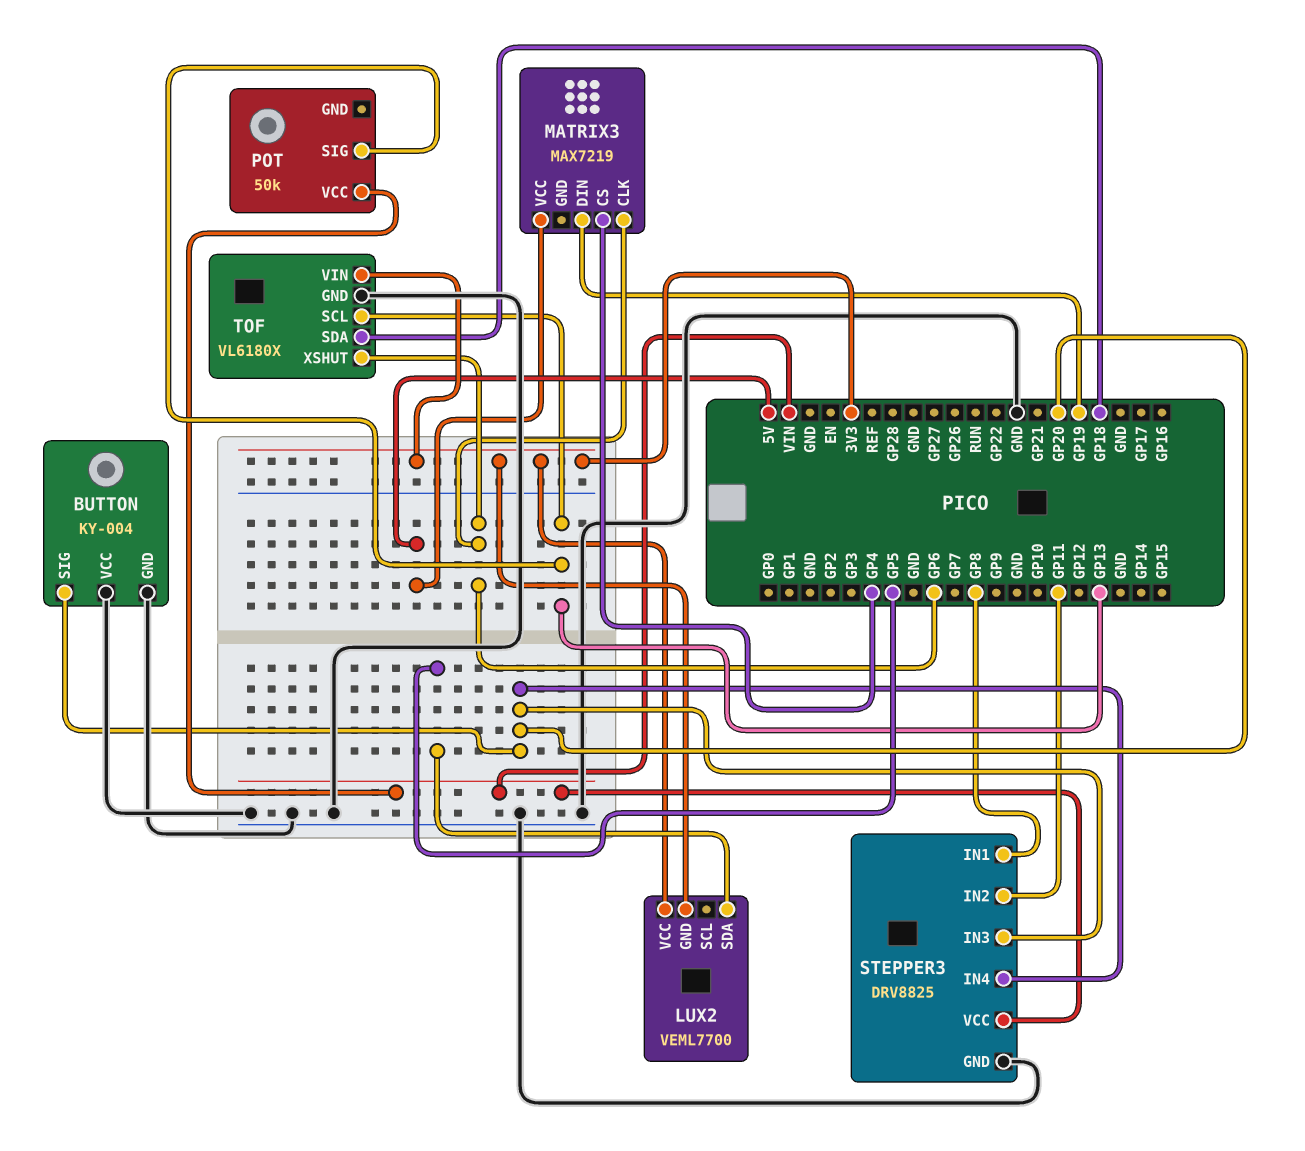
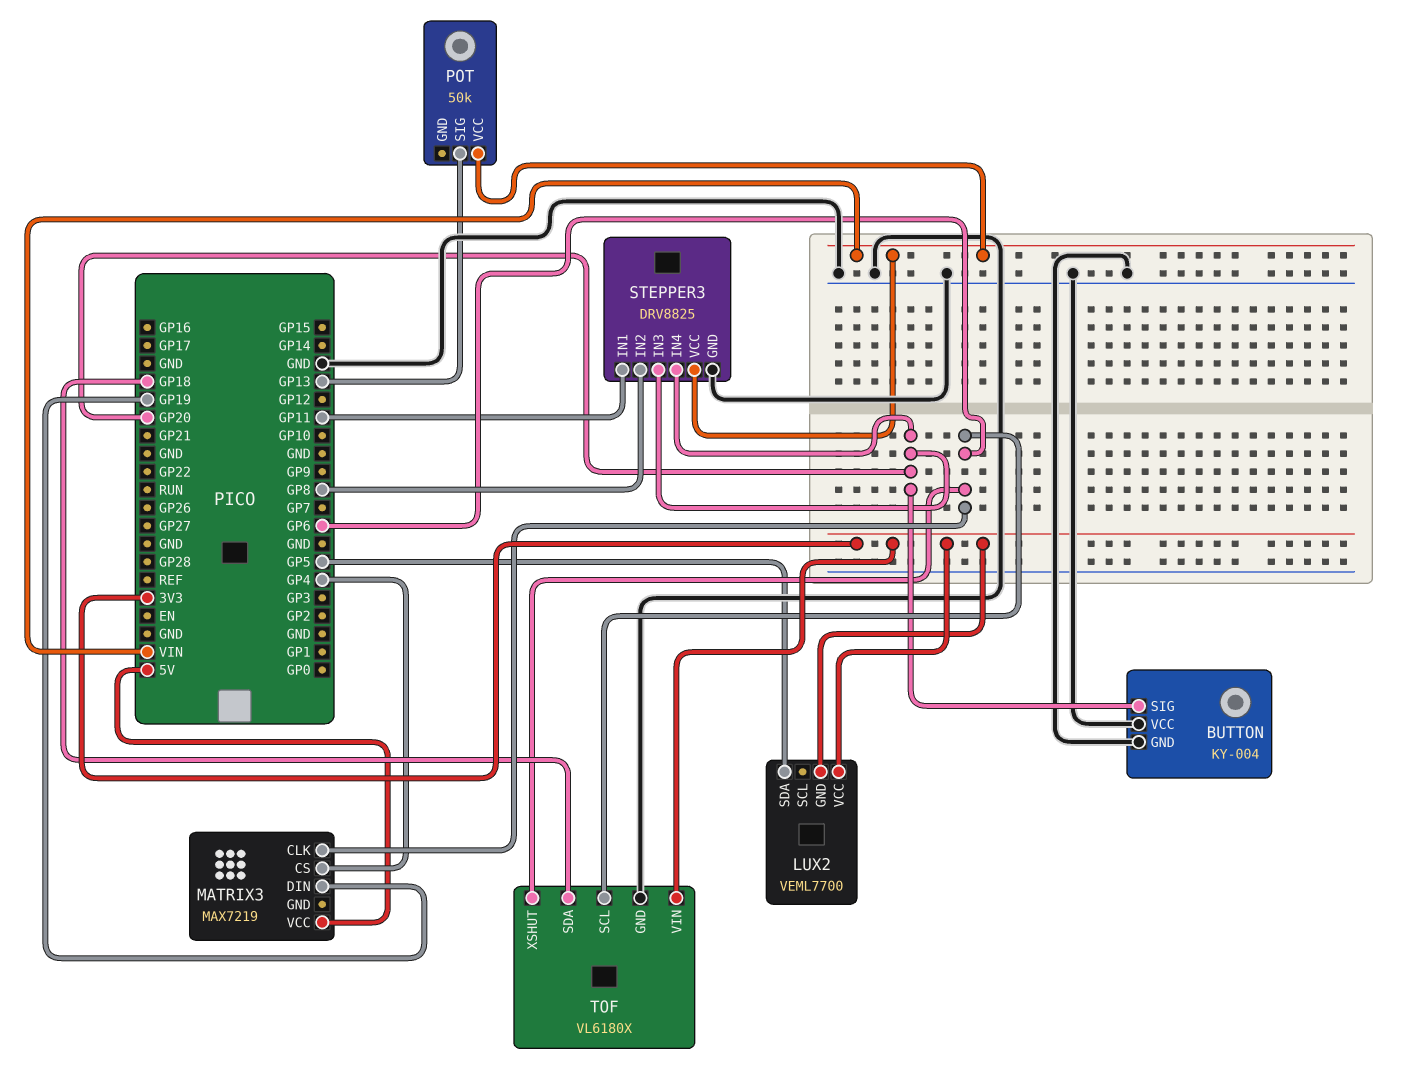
STEPPER3 pin IN1: GP8 -> GP11
STEPPER3 pin IN2: GP11 -> GP8
TOF pin SCL: GP13 -> GP6

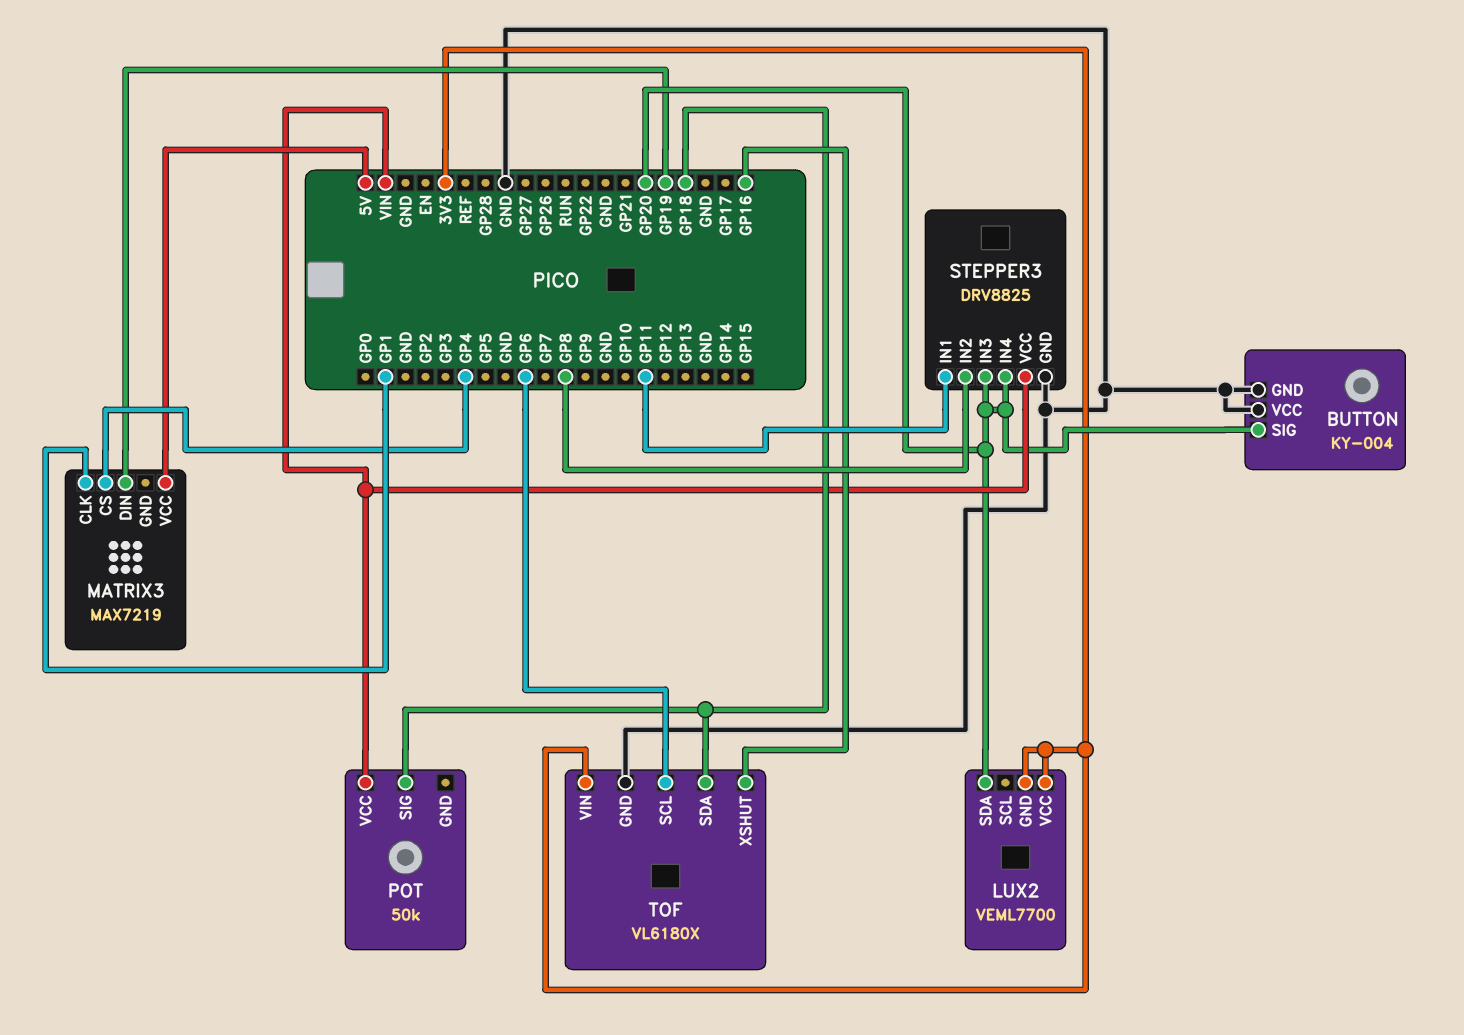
LUX2 pin SDA: GP5 -> GP20
MATRIX3 pin CLK: GP6 -> GP1
POT pin SIG: GP13 -> GP18
TOF pin XSHUT: GP6 -> GP16

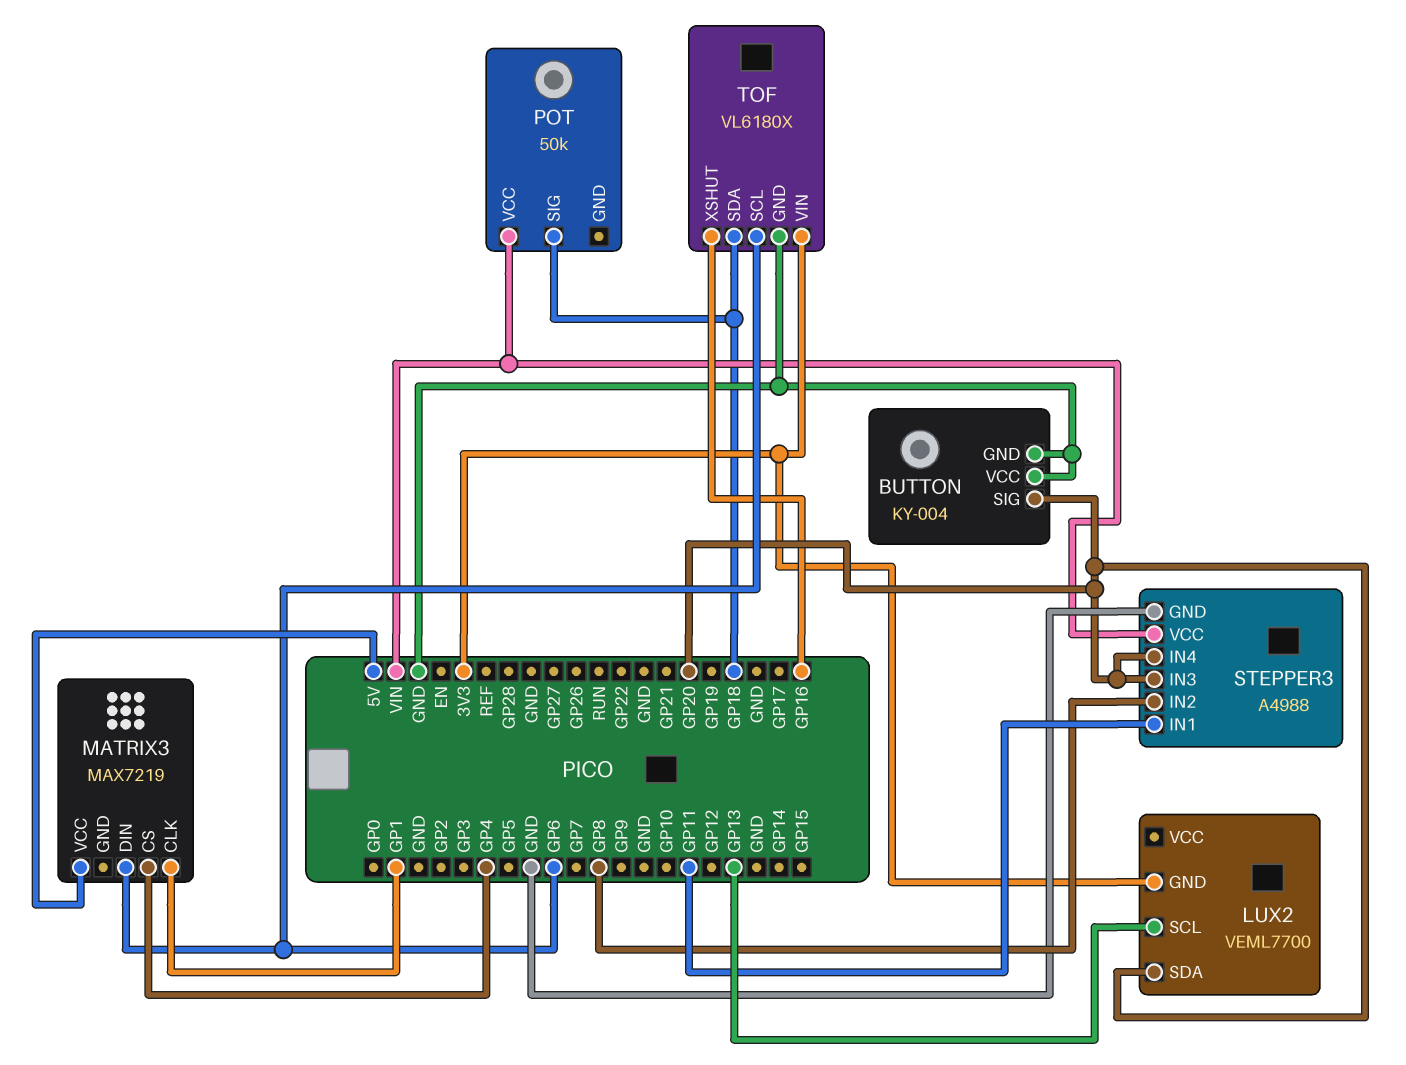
LUX2 pin SCL: none -> GP13
LUX2 pin VCC: 3V3 -> none
MATRIX3 pin DIN: GP19 -> GP6
STEPPER3: DRV8825 -> A4988

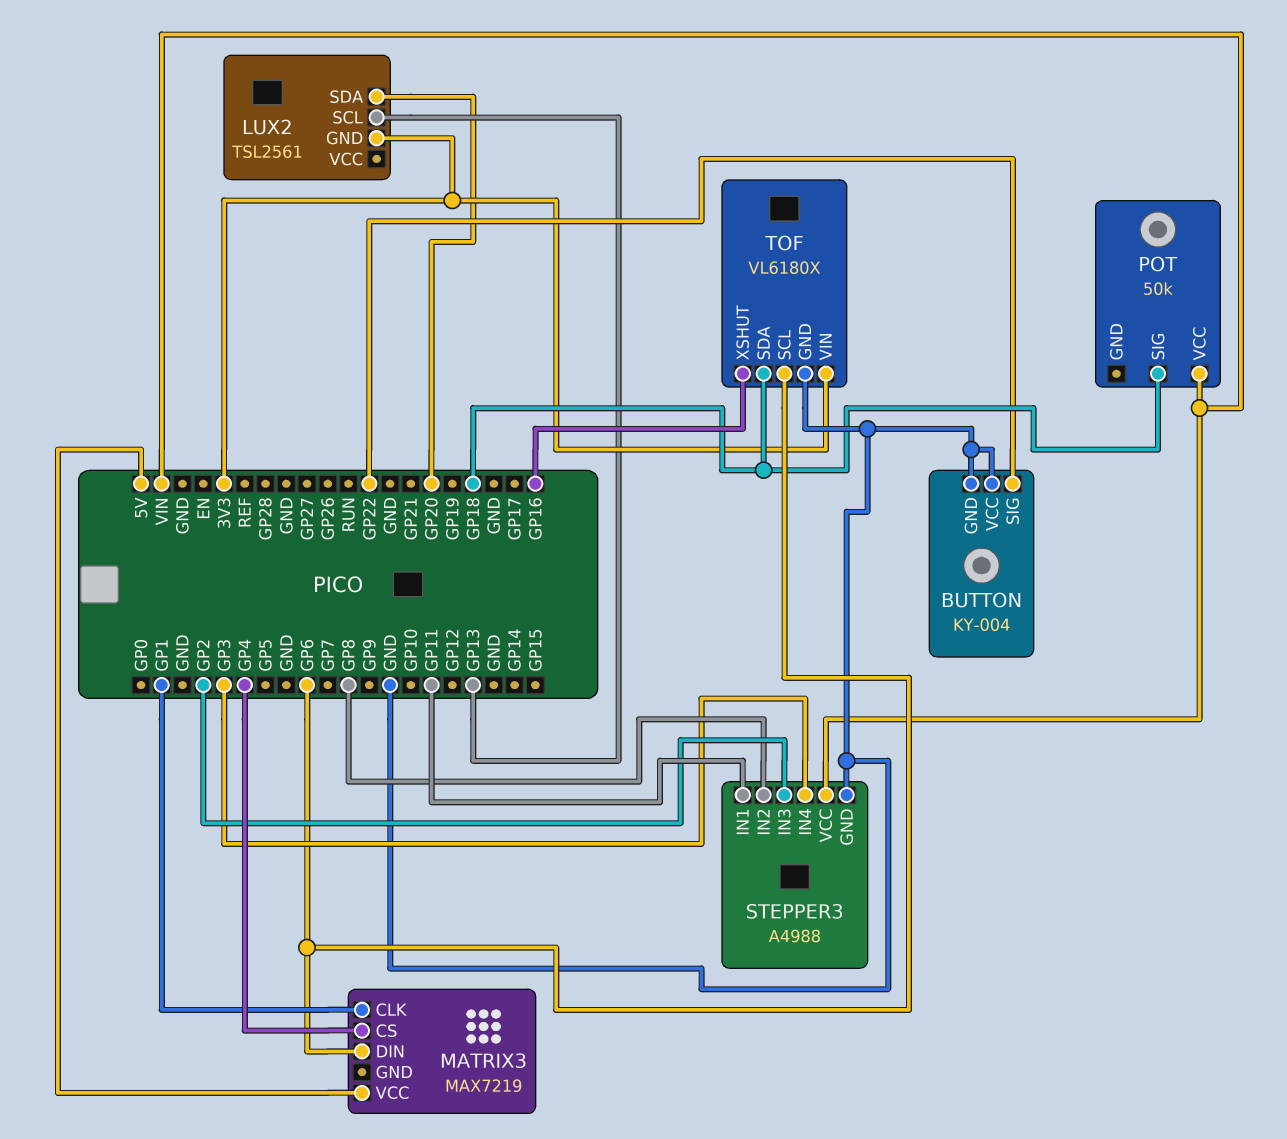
BUTTON pin SIG: GP20 -> GP22
LUX2: VEML7700 -> TSL2561
STEPPER3 pin IN3: GP20 -> GP2
STEPPER3 pin IN4: GP20 -> GP3

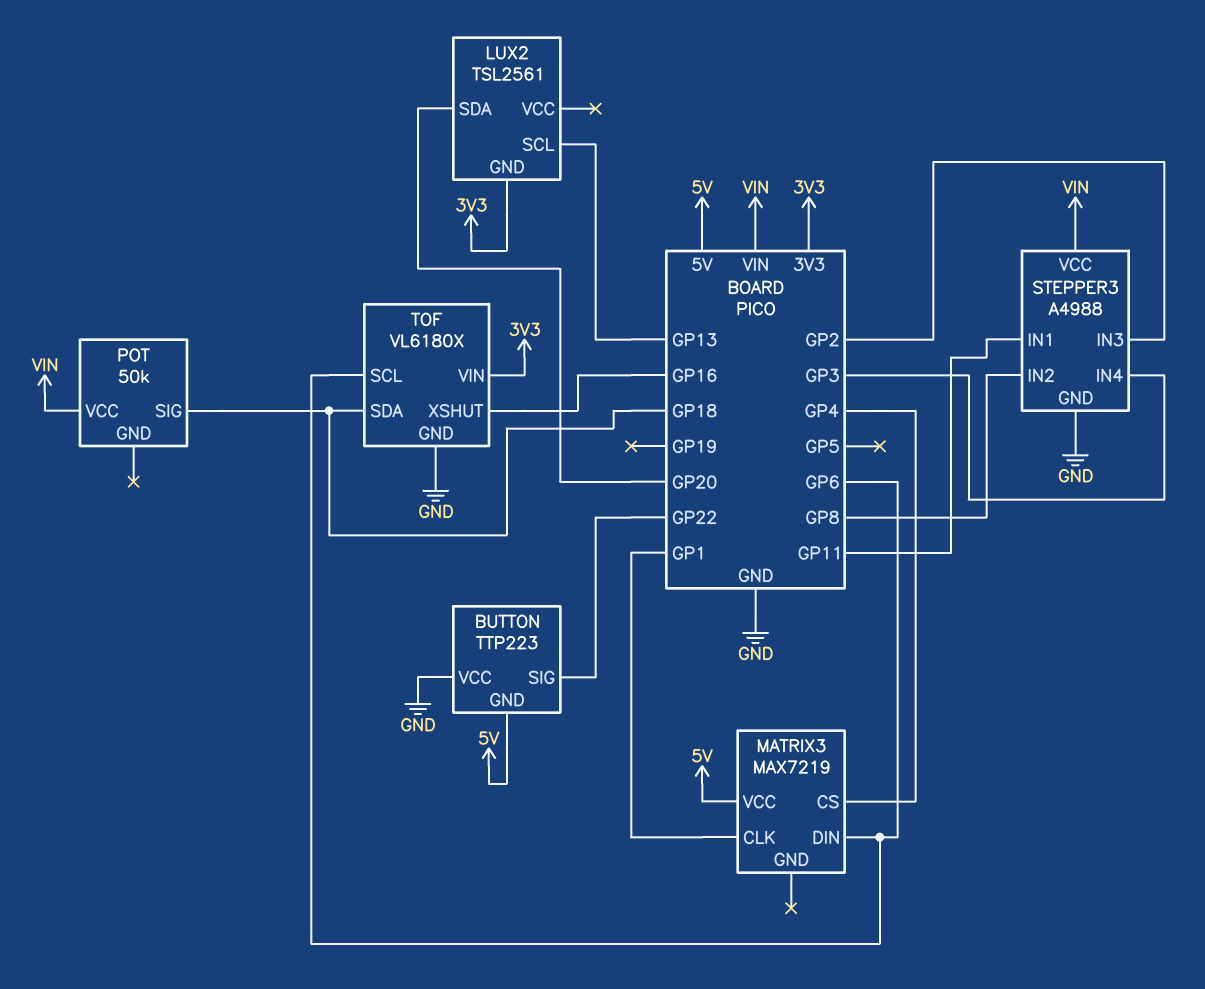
BUTTON: KY-004 -> TTP223
BUTTON pin GND: GND -> 5V

